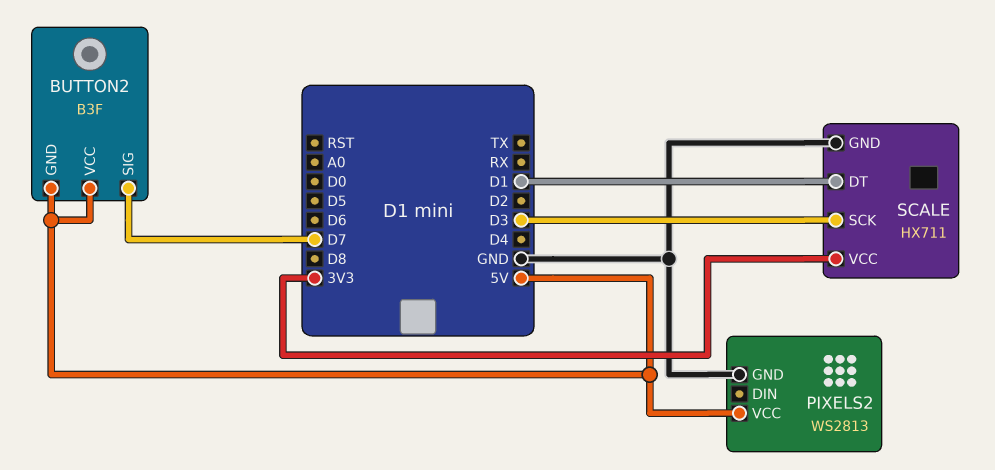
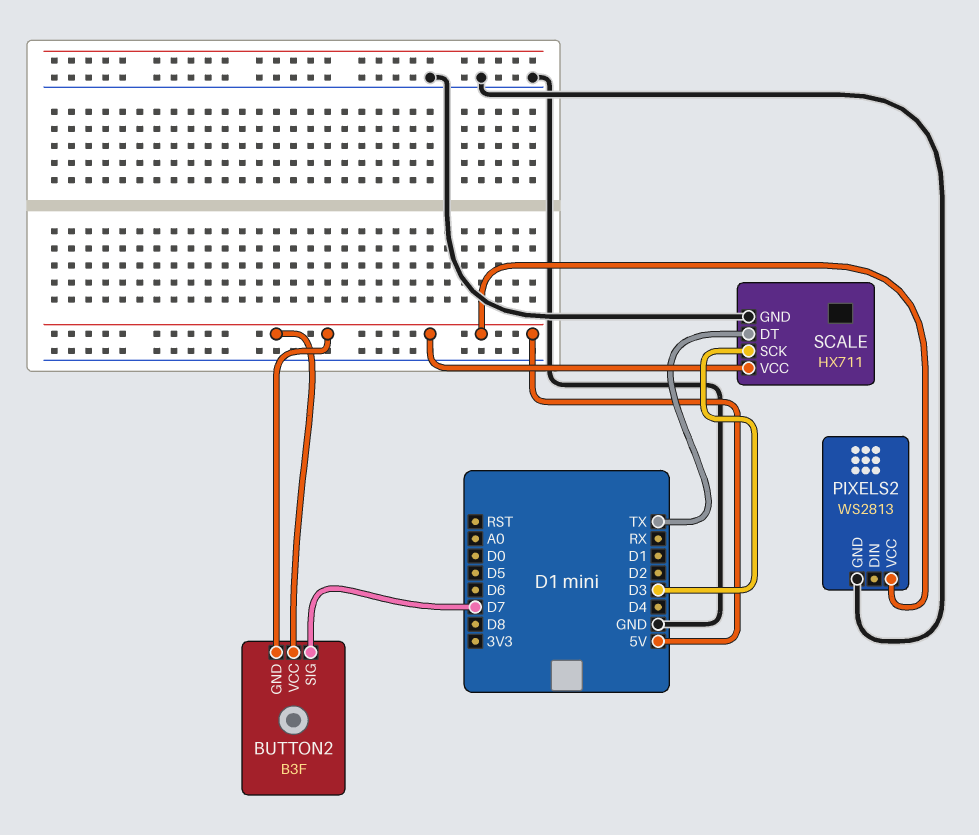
SCALE pin DT: D1 -> TX
SCALE pin VCC: 3V3 -> 5V

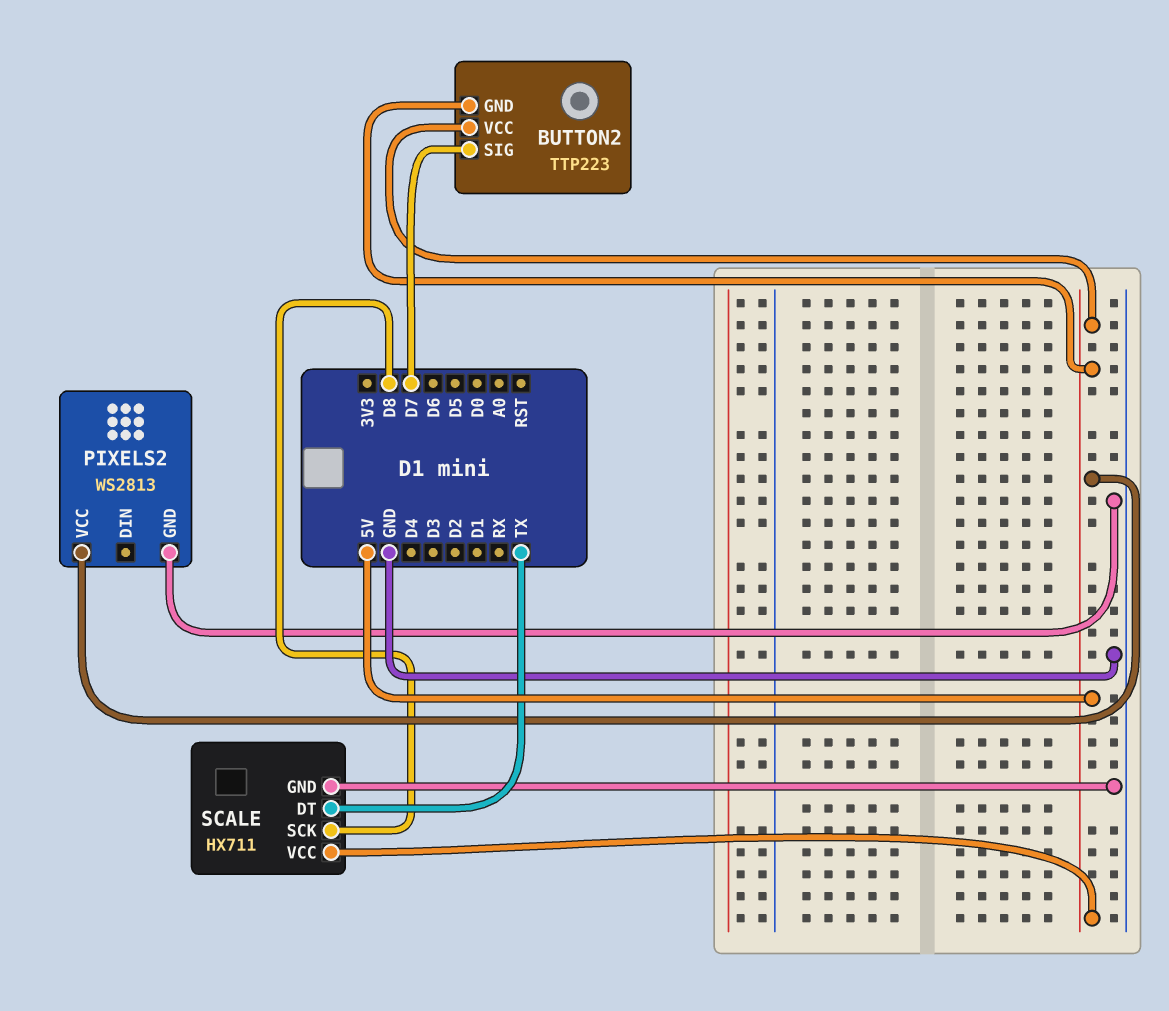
BUTTON2: B3F -> TTP223
SCALE pin SCK: D3 -> D8

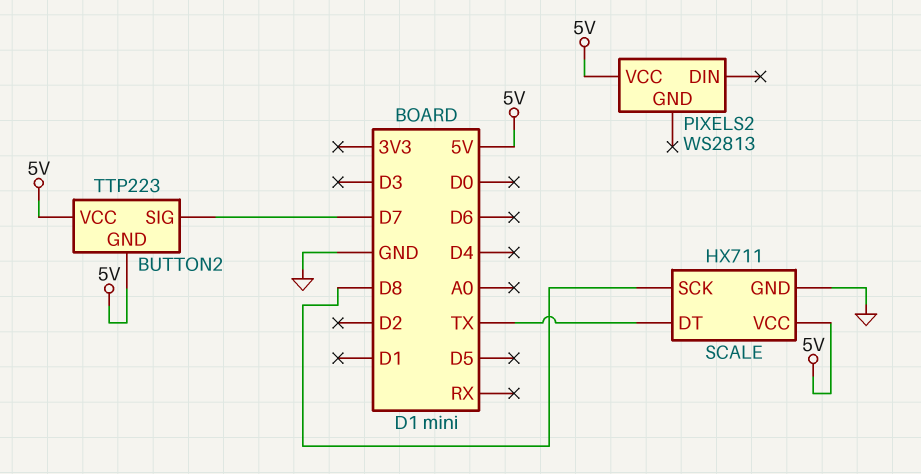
PIXELS2 pin GND: GND -> none

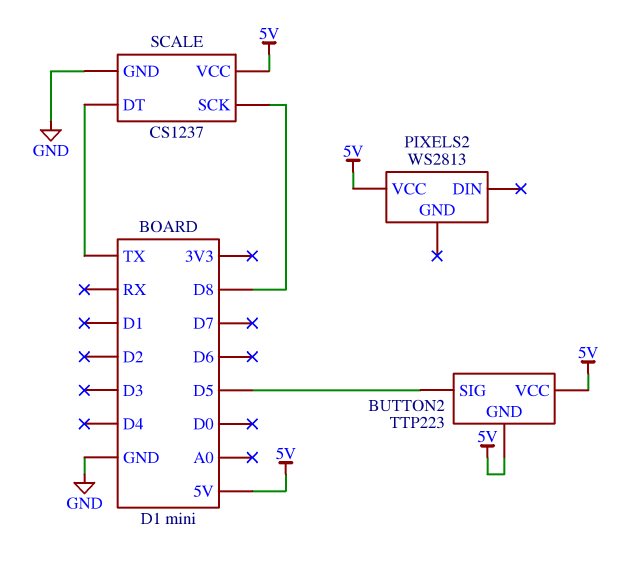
BUTTON2 pin SIG: D7 -> D5
SCALE: HX711 -> CS1237

